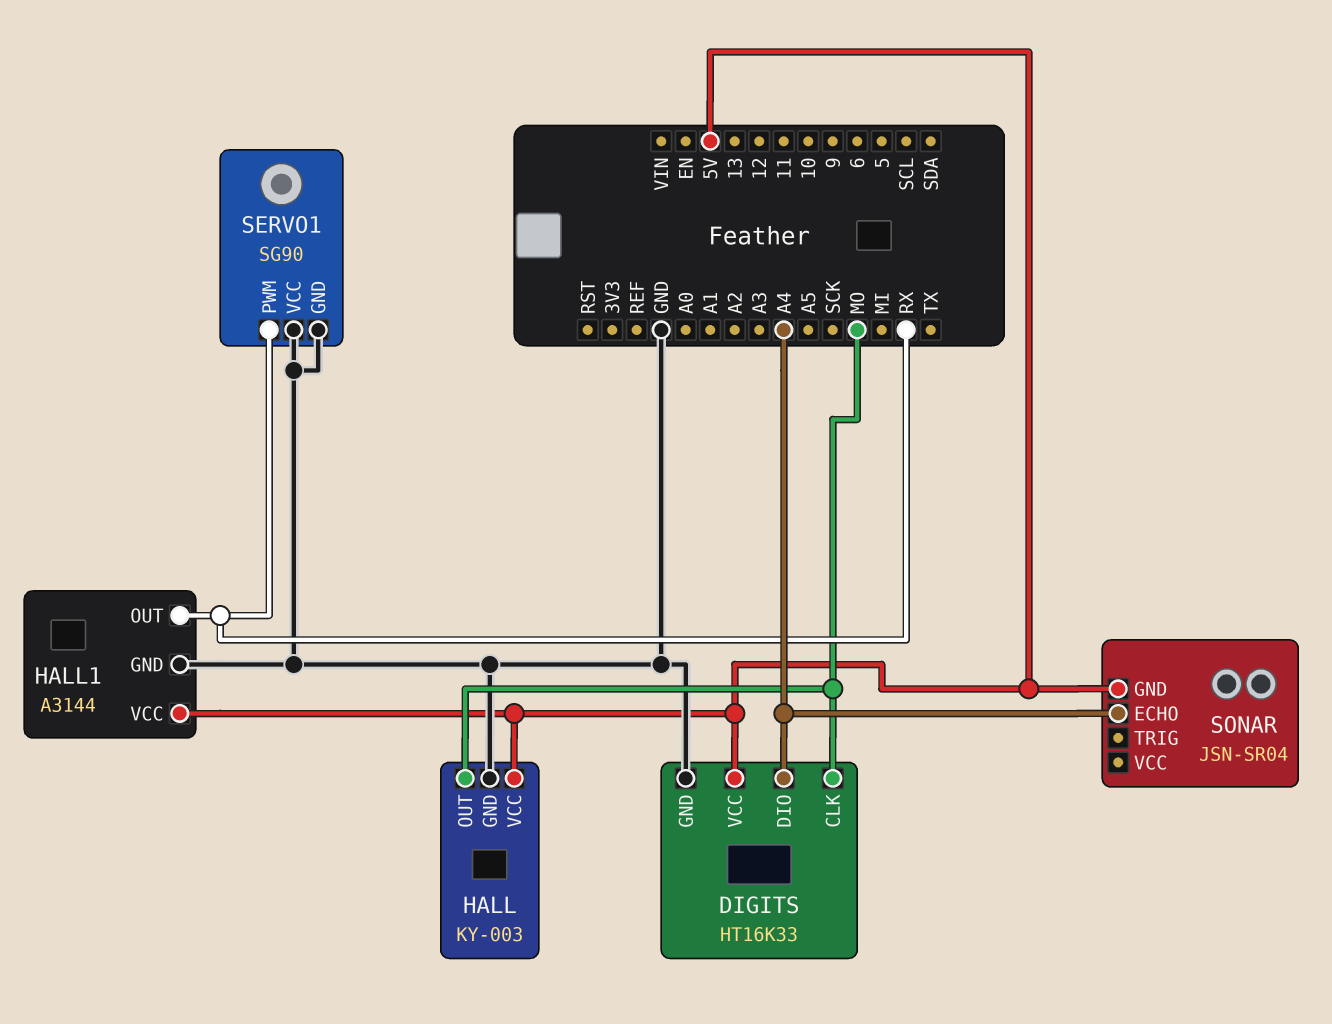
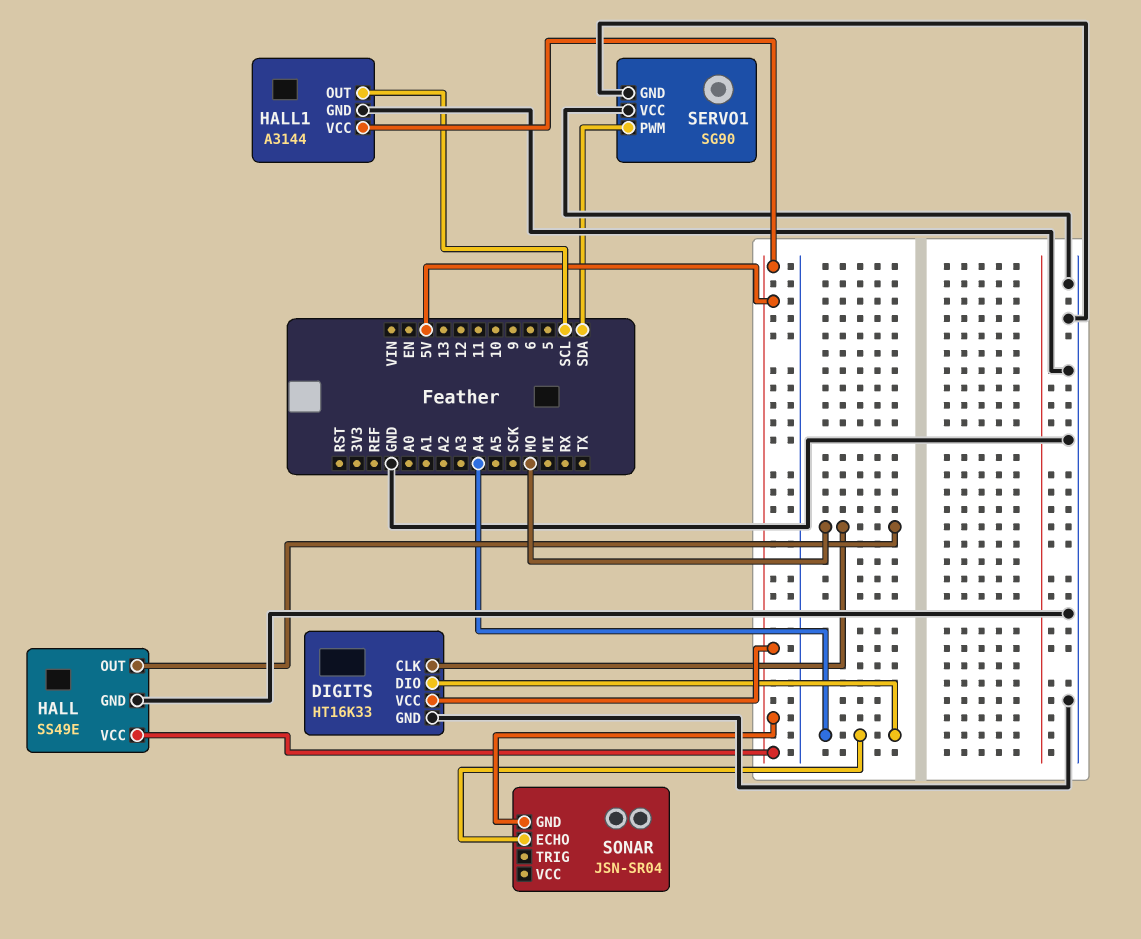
HALL: KY-003 -> SS49E
HALL1 pin OUT: RX -> SCL
SERVO1 pin PWM: RX -> SDA

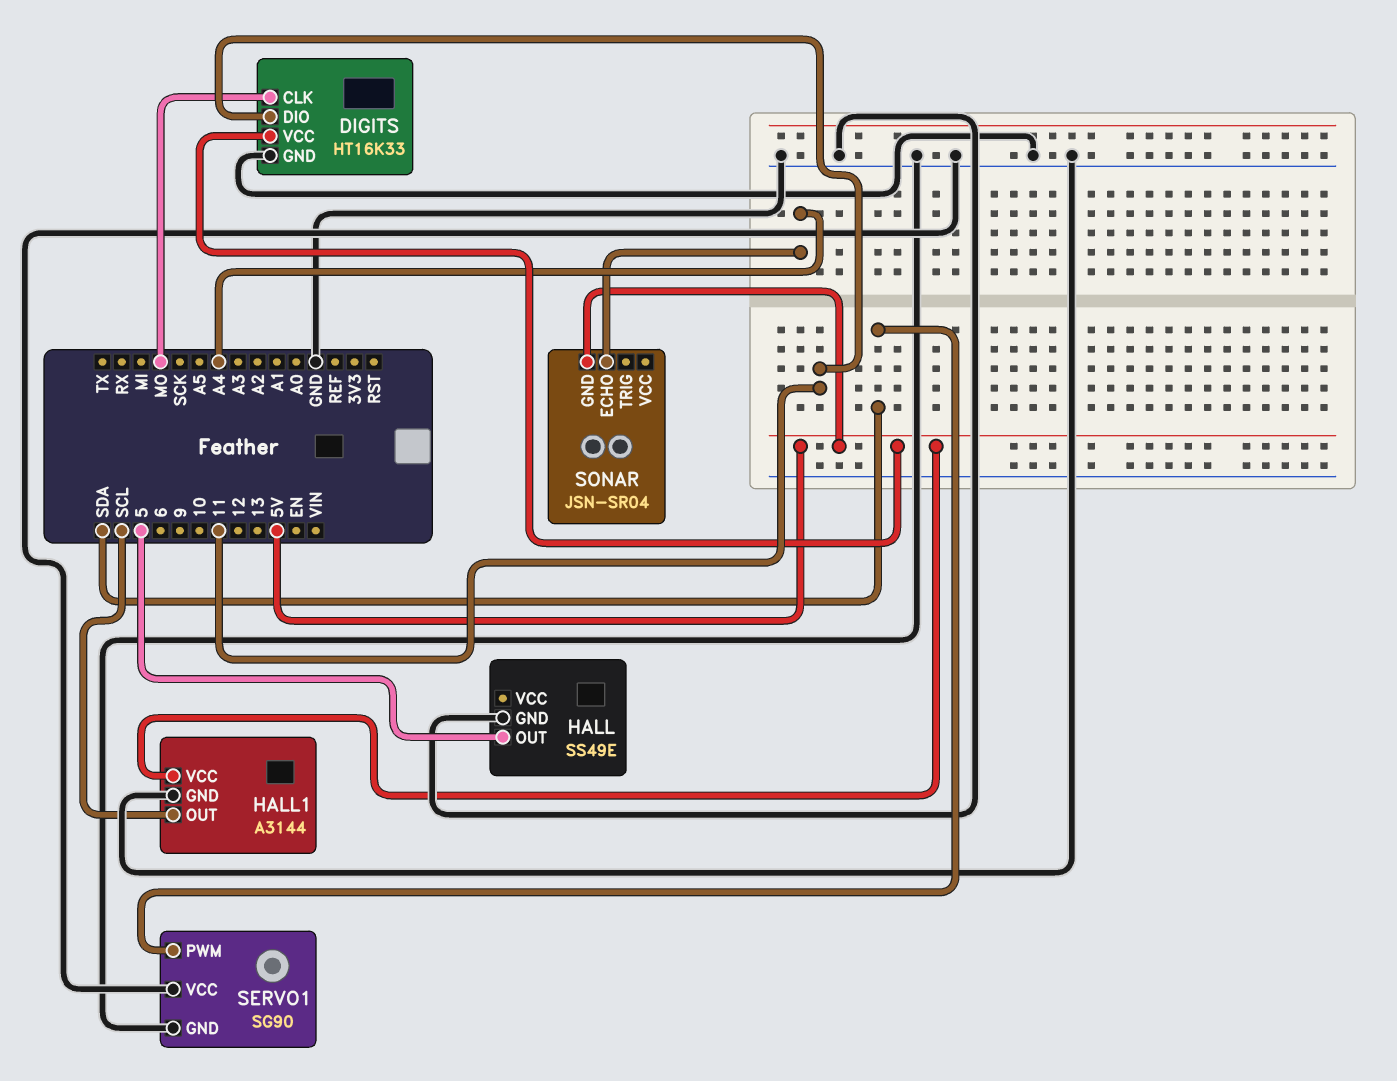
DIGITS pin DIO: A4 -> 11
HALL pin OUT: MO -> 5
HALL pin VCC: 5V -> none

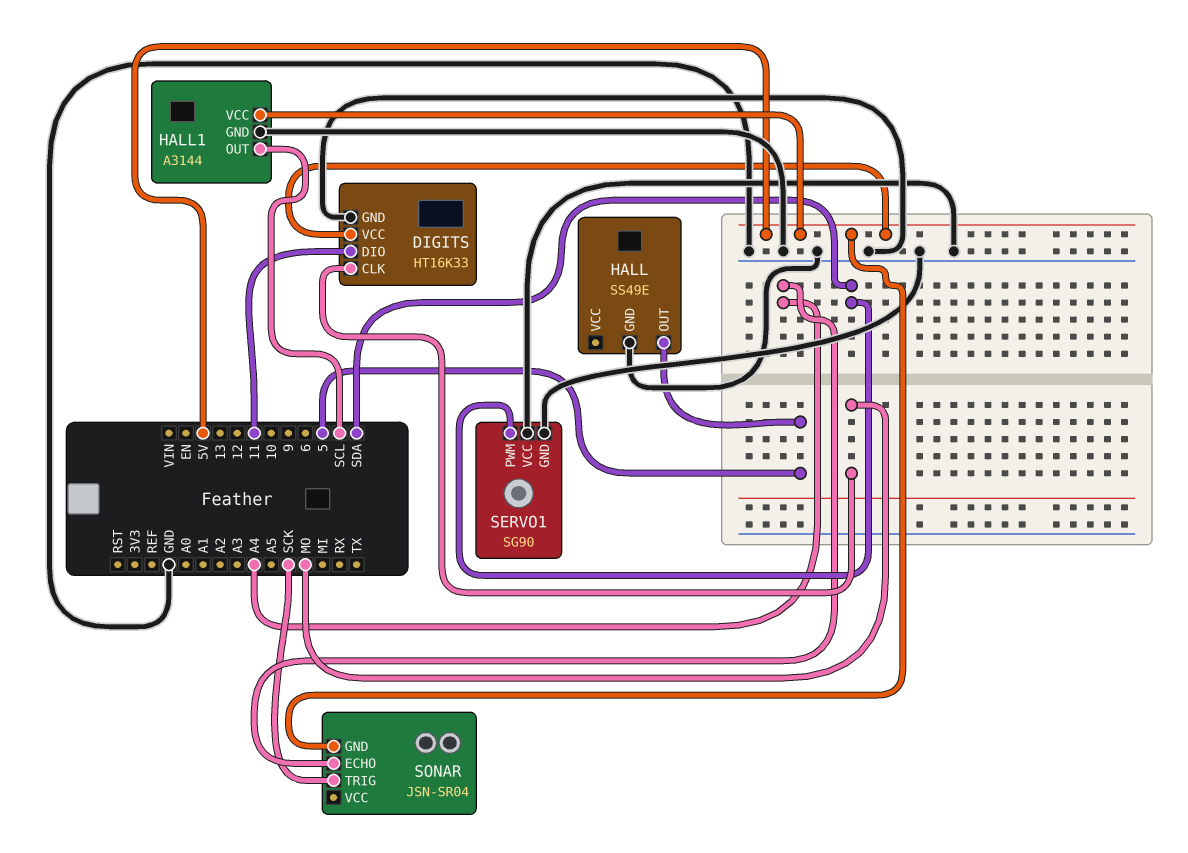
SONAR pin TRIG: none -> SCK

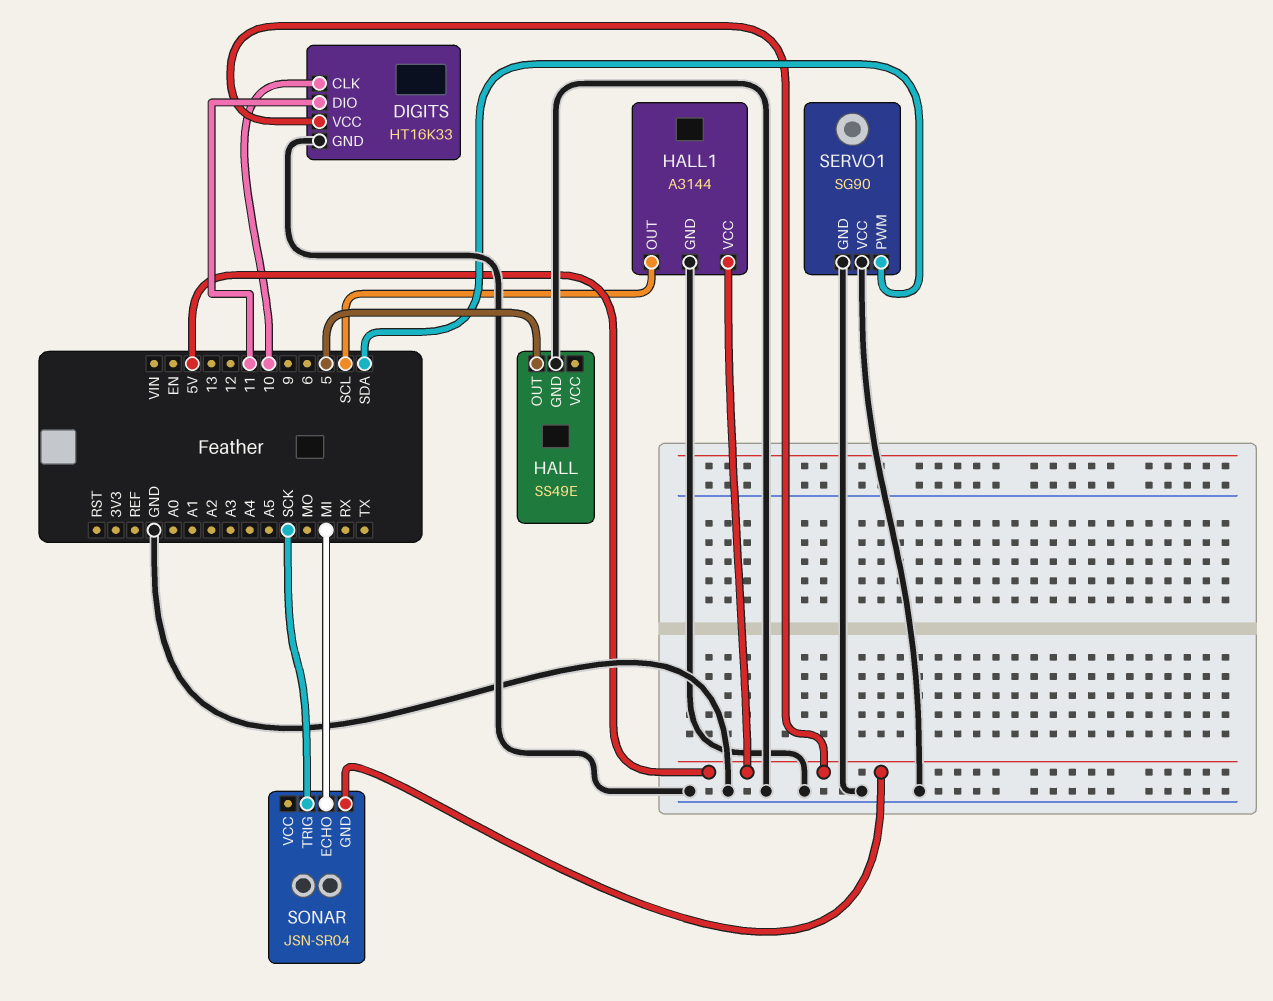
DIGITS pin CLK: MO -> 10
SONAR pin ECHO: A4 -> MI

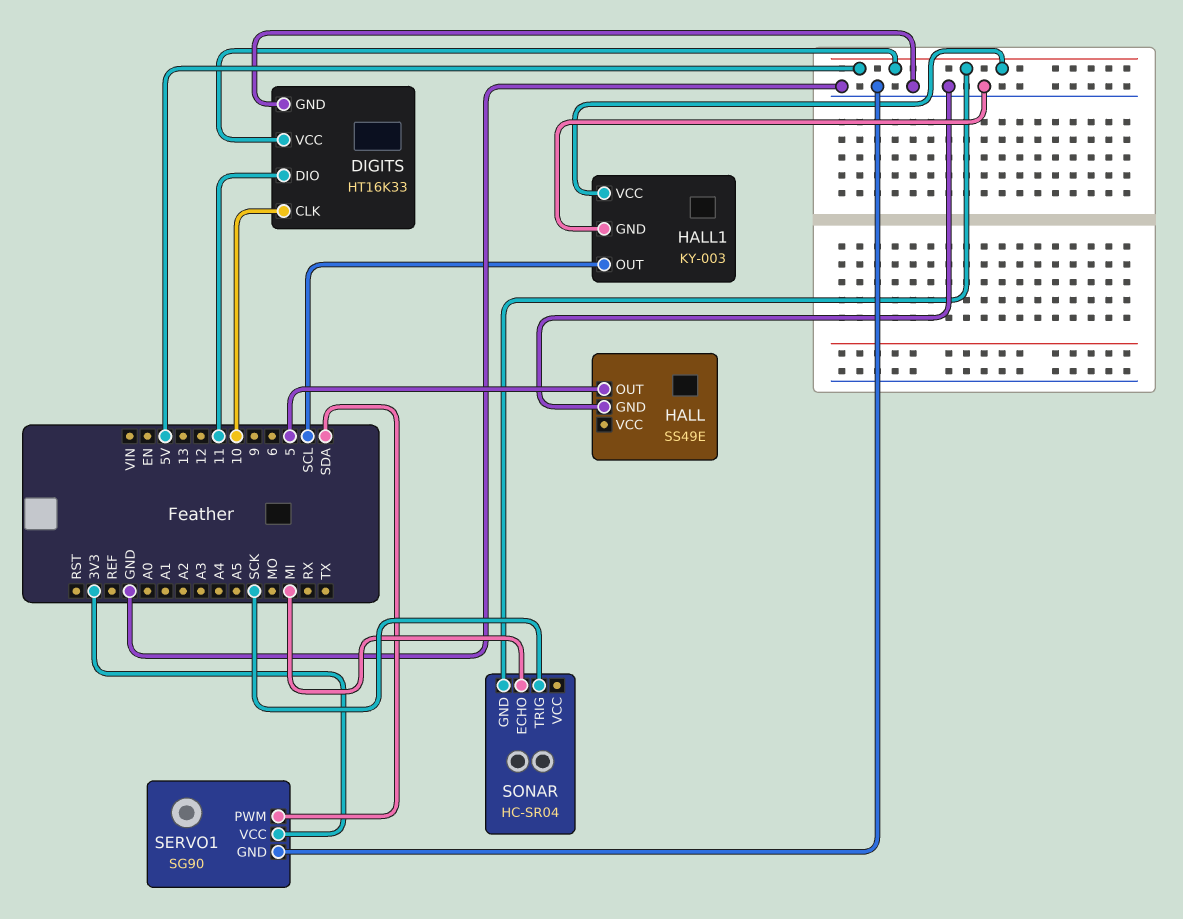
HALL1: A3144 -> KY-003
SERVO1 pin VCC: GND -> 3V3
SONAR: JSN-SR04 -> HC-SR04

